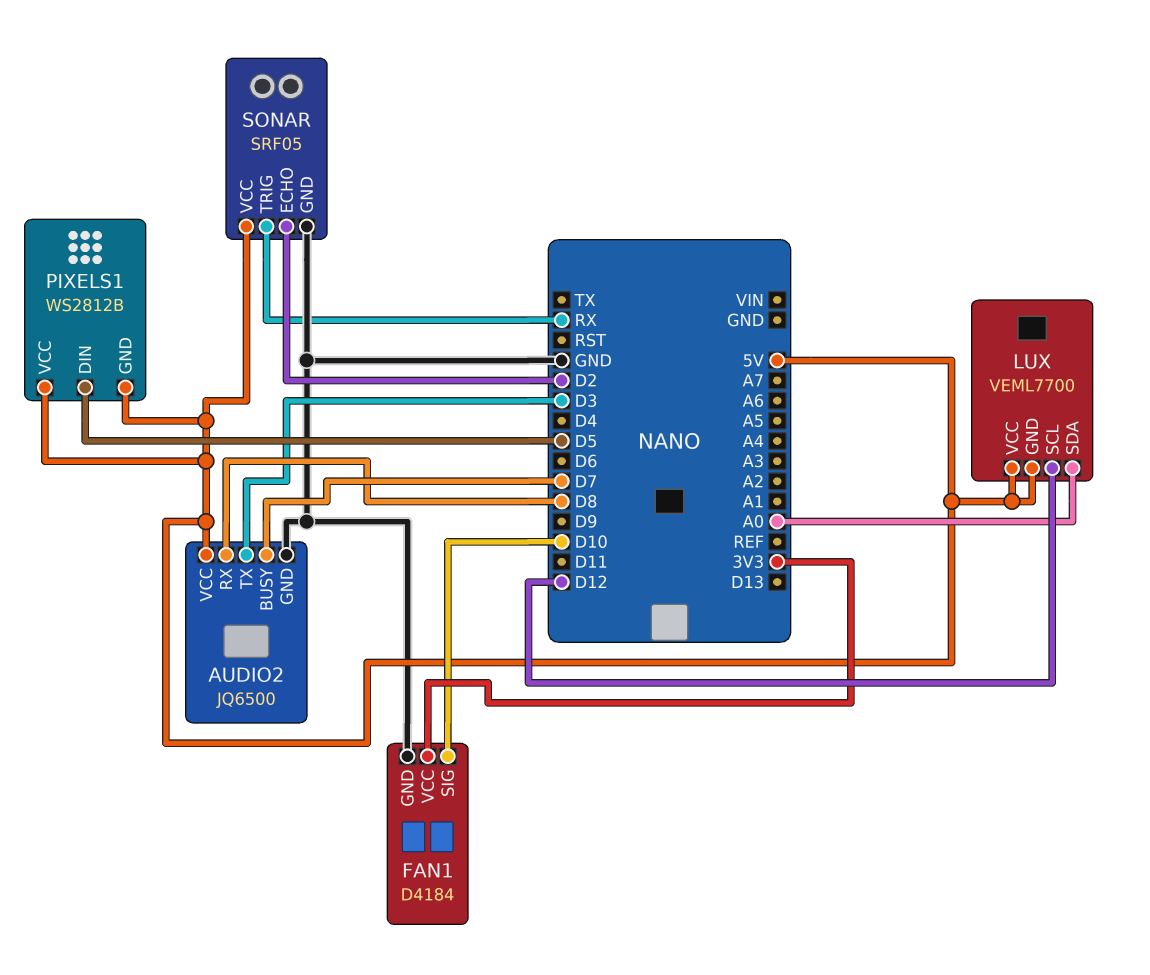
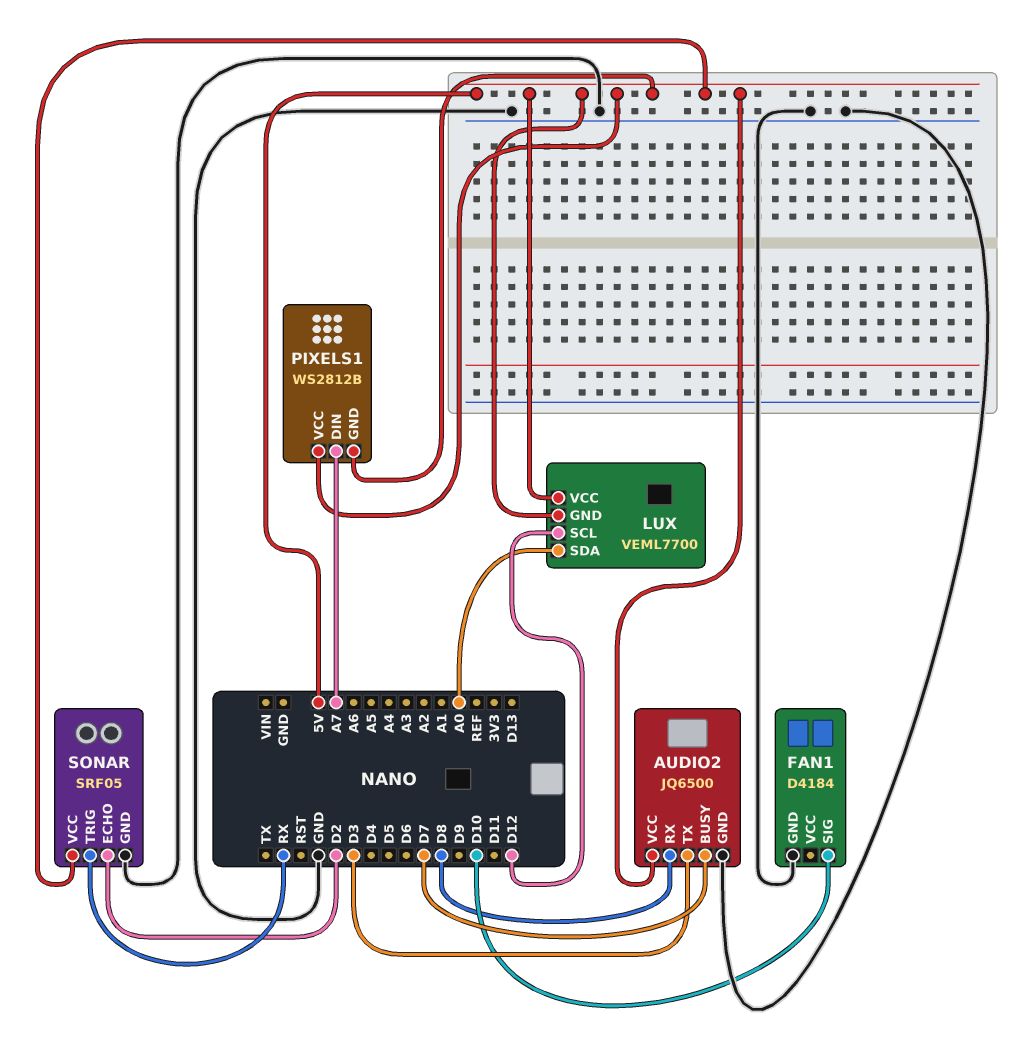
FAN1 pin VCC: 3V3 -> none
PIXELS1 pin DIN: D5 -> A7

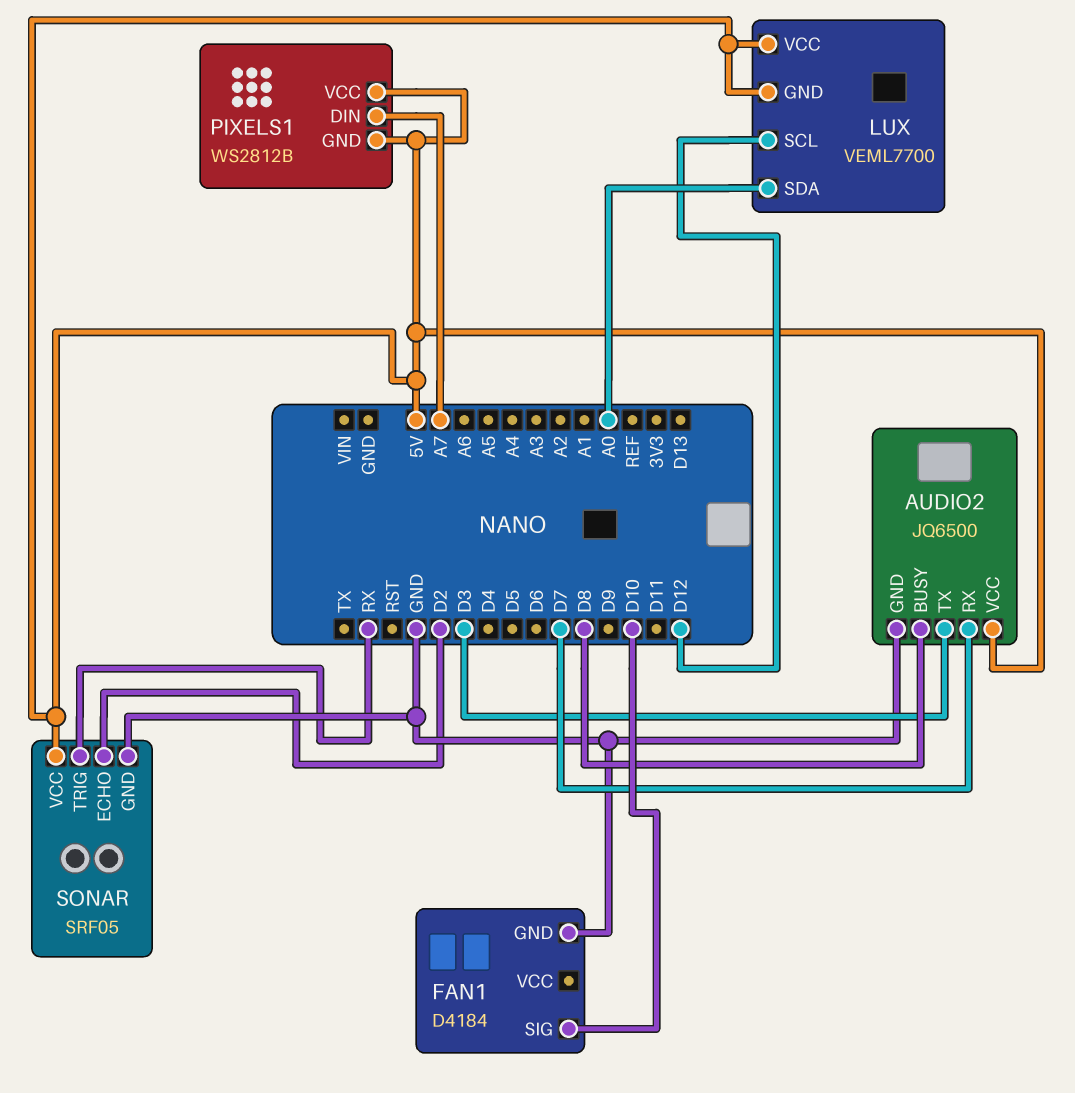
AUDIO2 pin BUSY: D7 -> D8
AUDIO2 pin RX: D8 -> D7

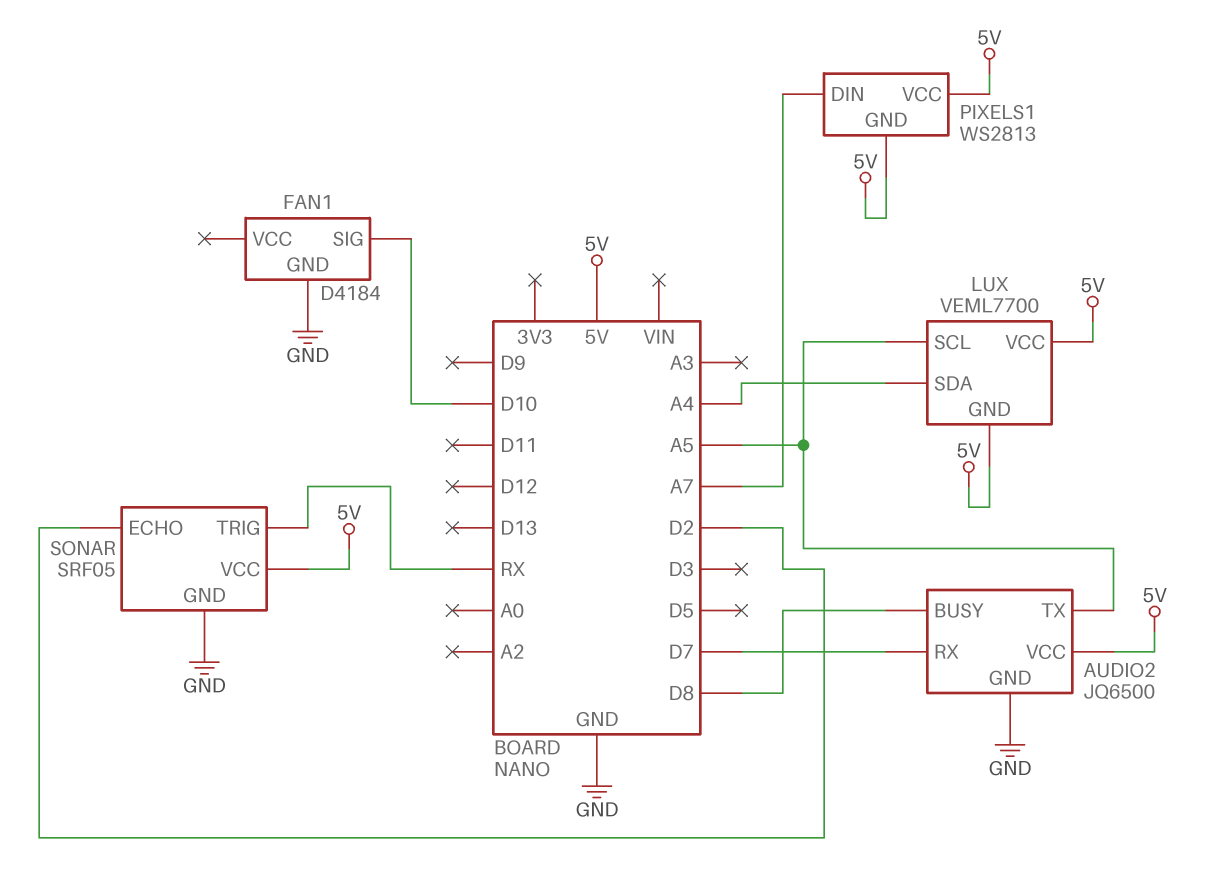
AUDIO2 pin TX: D3 -> A5
LUX pin SCL: D12 -> A5
LUX pin SDA: A0 -> A4
PIXELS1: WS2812B -> WS2813

